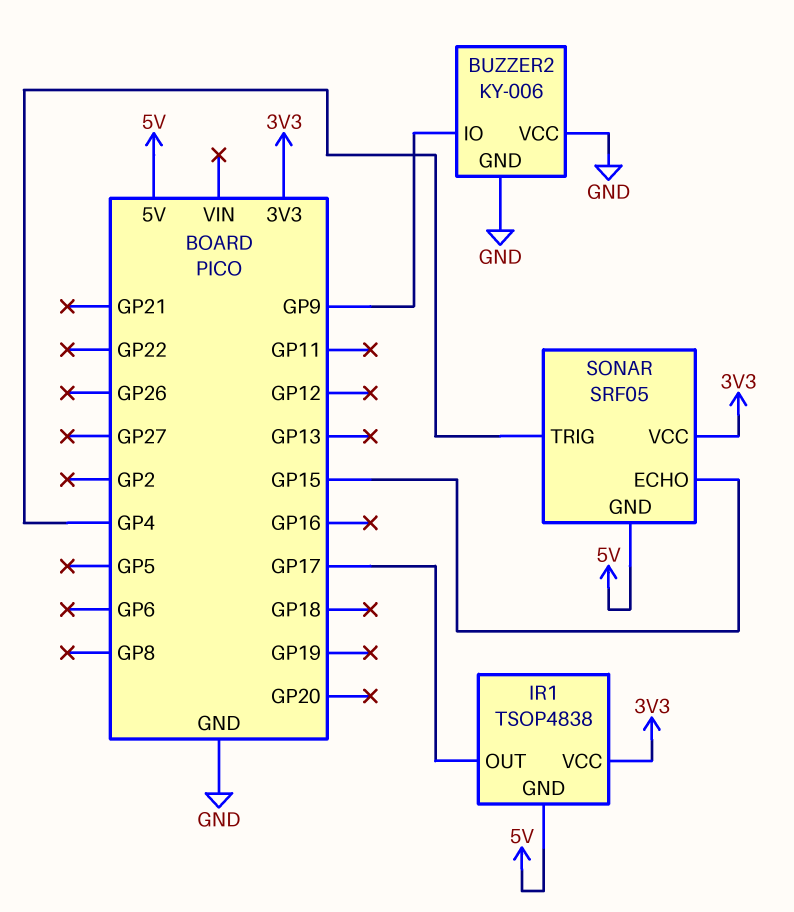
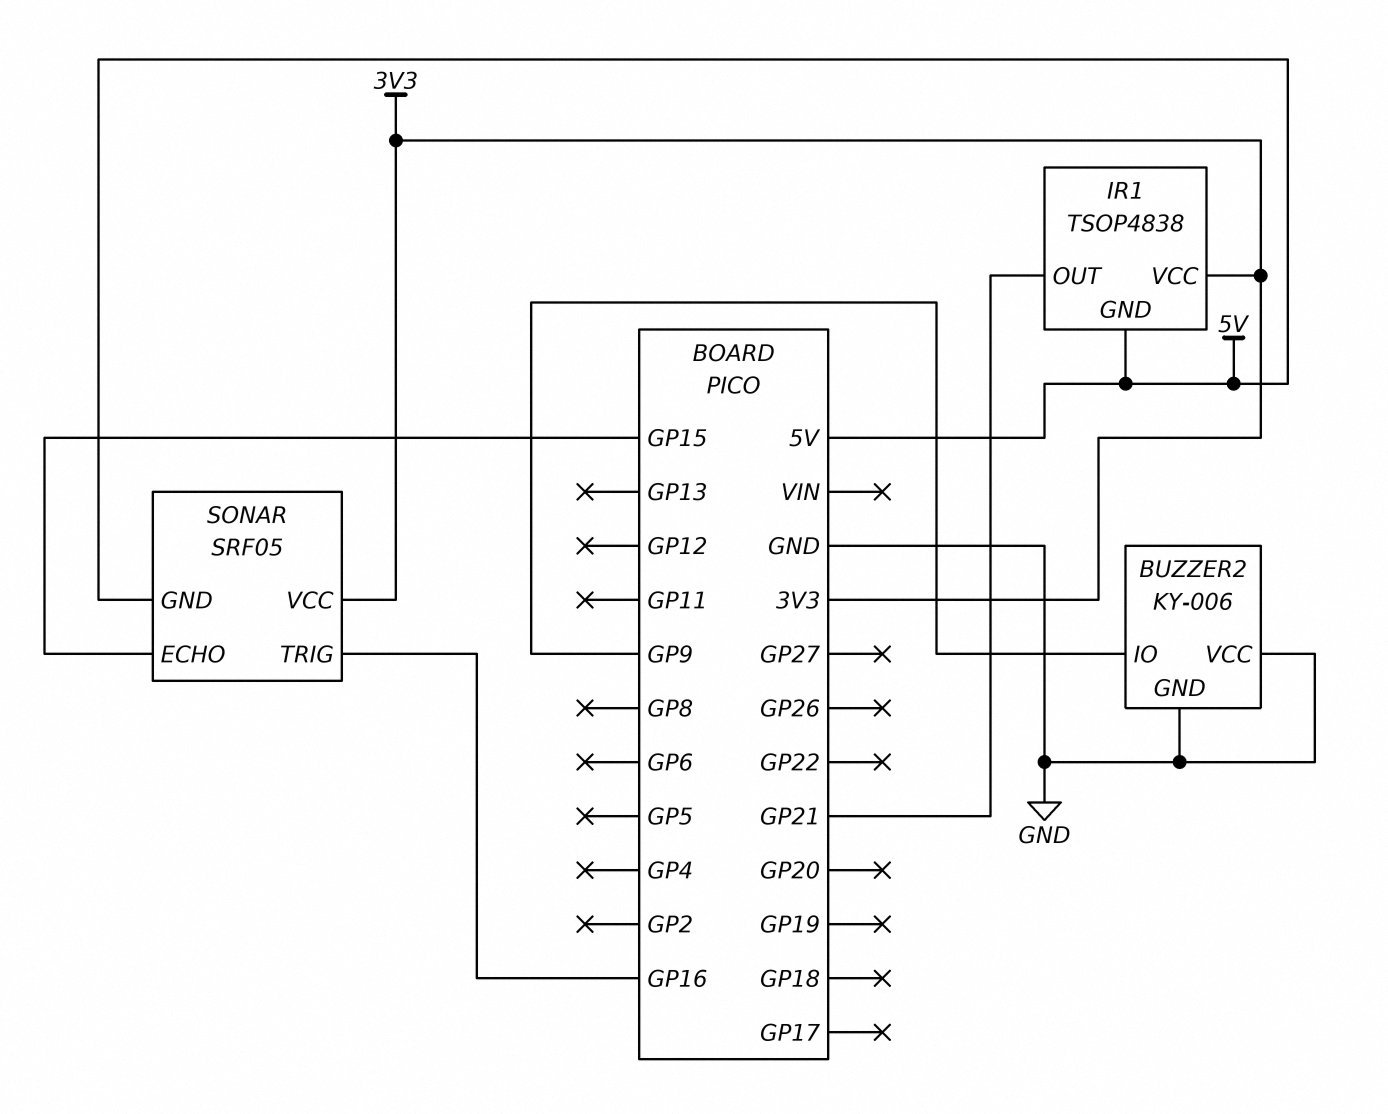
IR1 pin OUT: GP17 -> GP21
SONAR pin TRIG: GP4 -> GP16

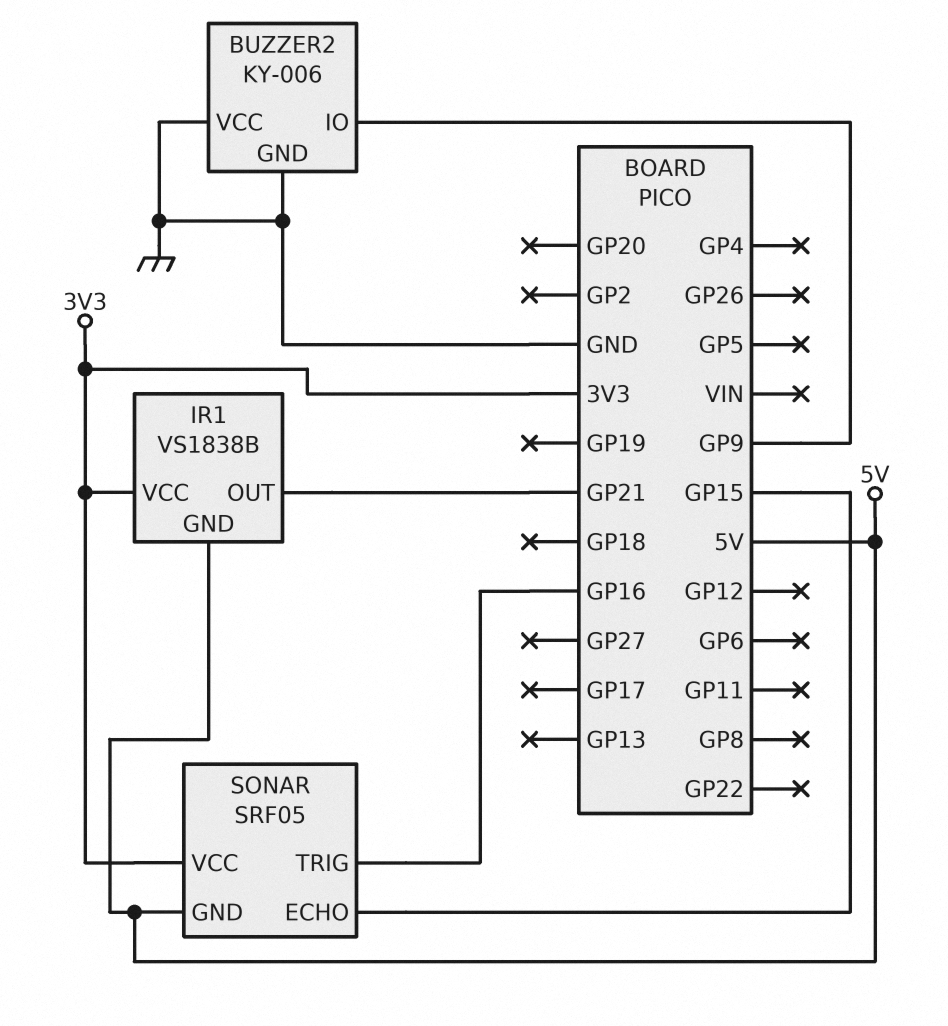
IR1: TSOP4838 -> VS1838B

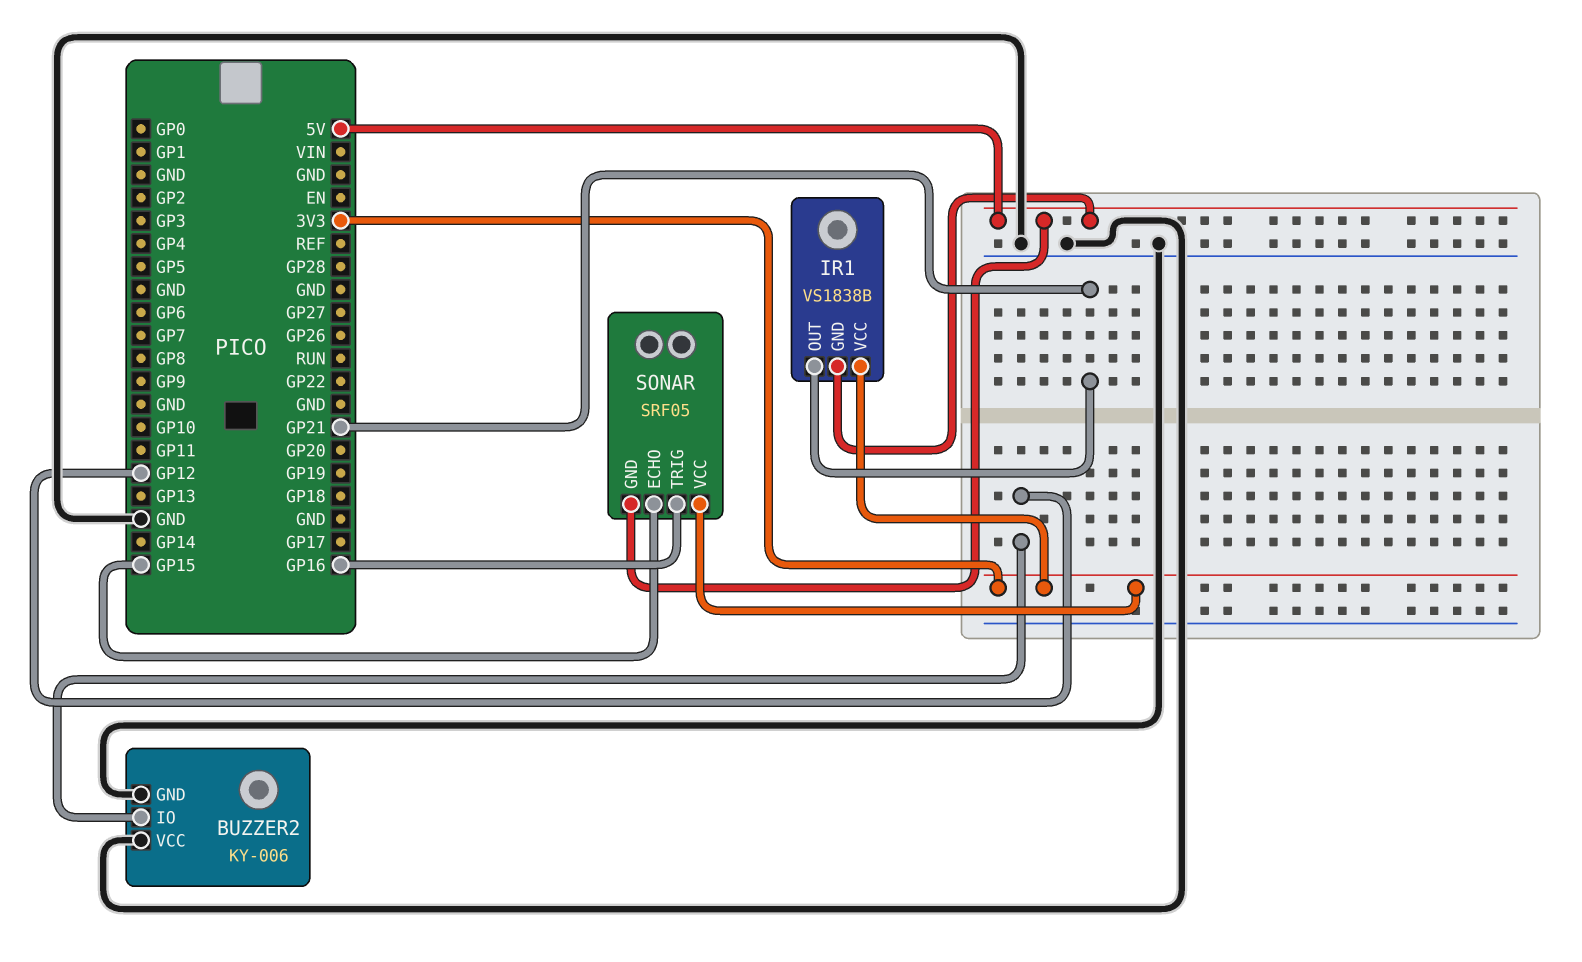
BUZZER2 pin IO: GP9 -> GP12

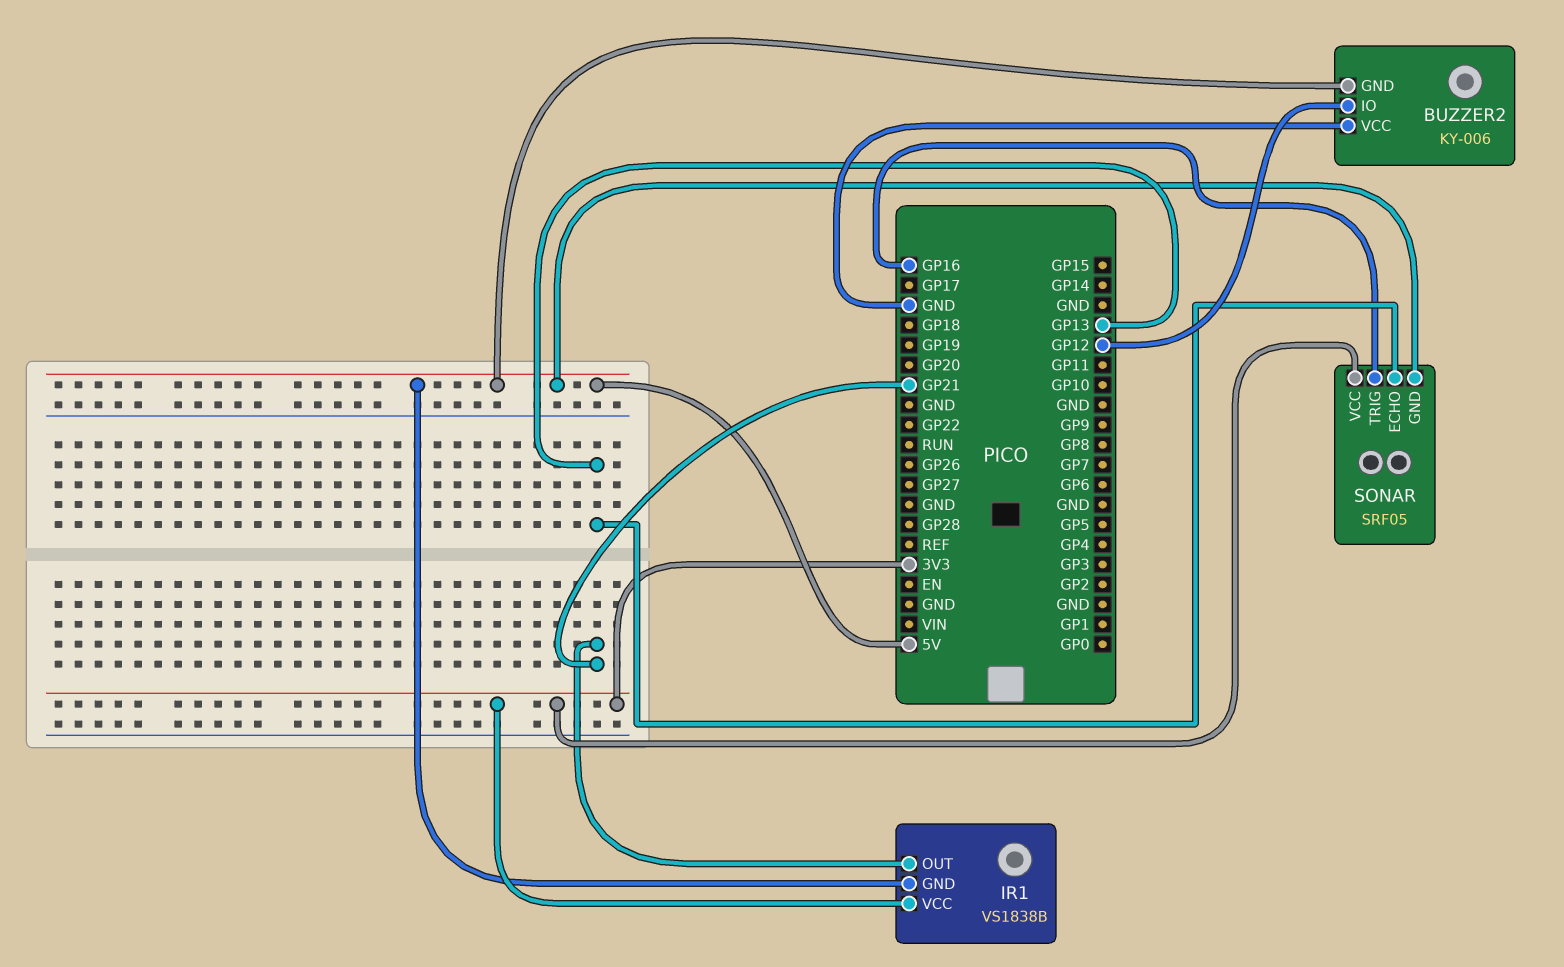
BUZZER2 pin GND: GND -> 5V
SONAR pin ECHO: GP15 -> GP13

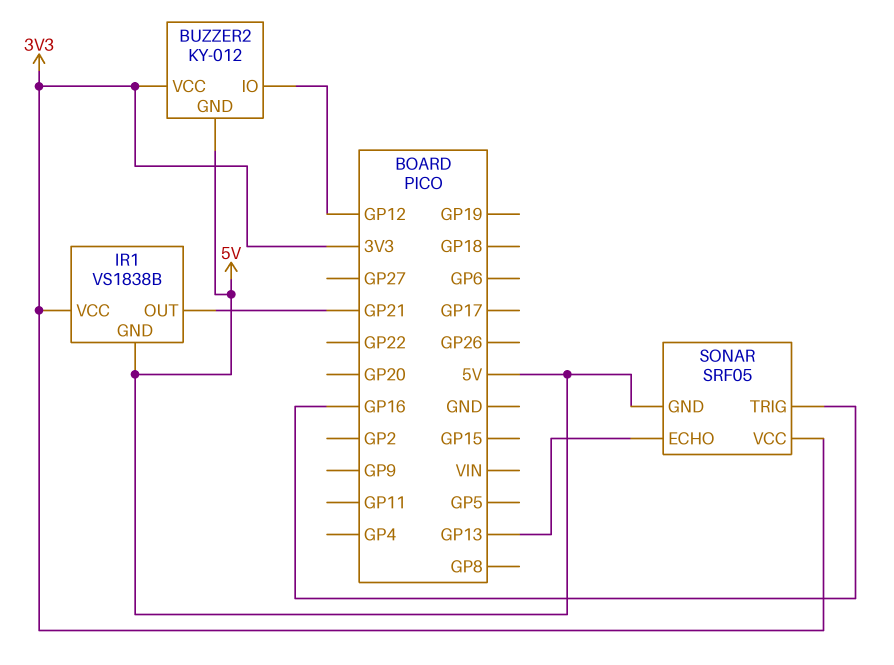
BUZZER2: KY-006 -> KY-012
BUZZER2 pin VCC: GND -> 3V3

